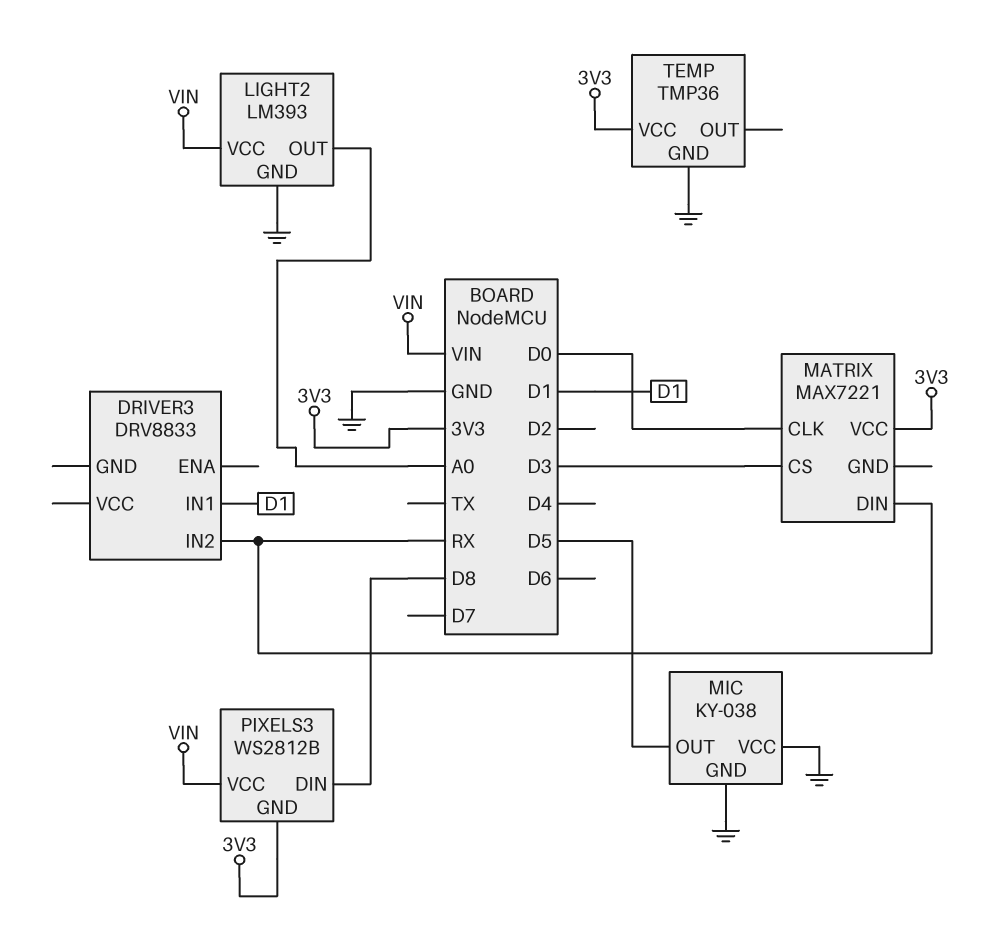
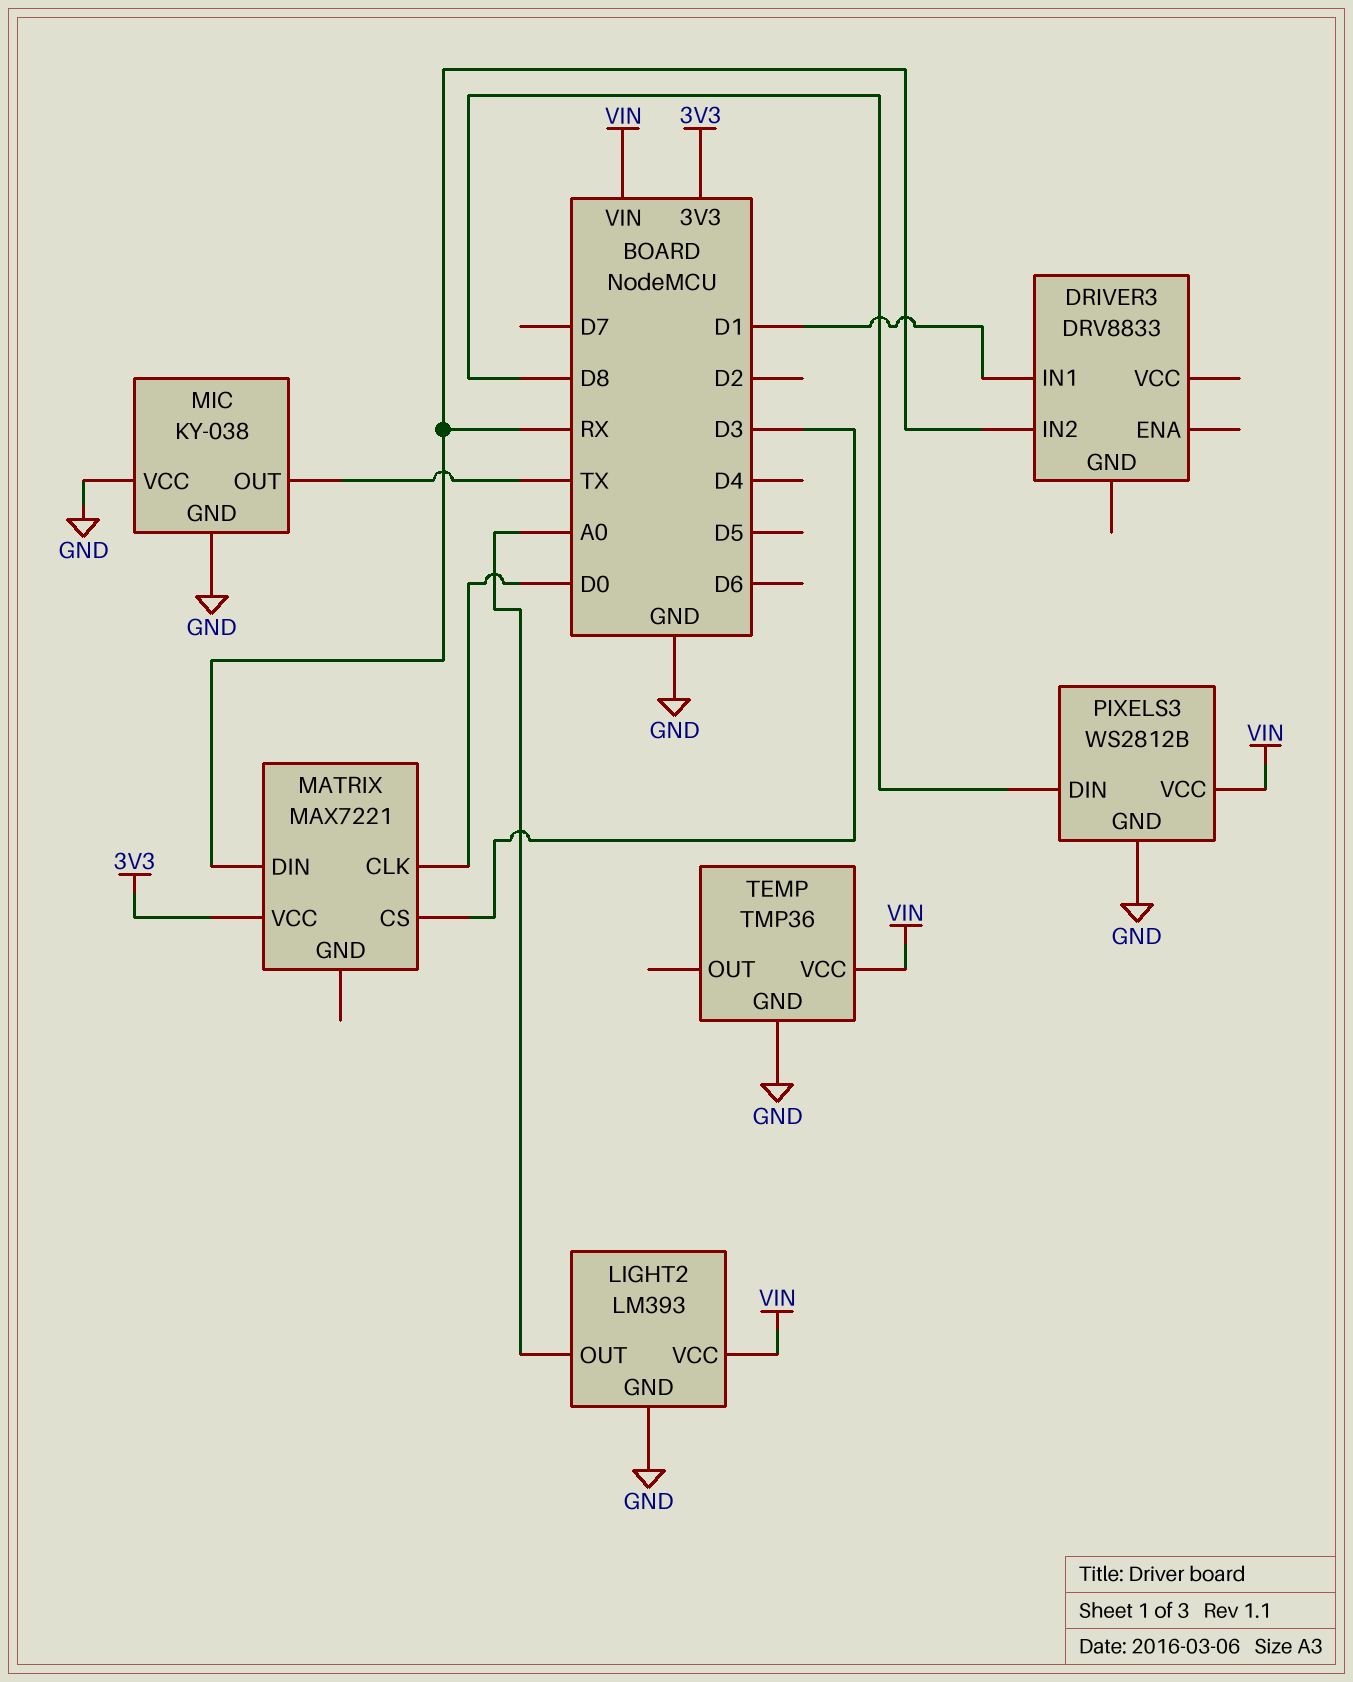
MIC pin OUT: D5 -> TX
PIXELS3 pin GND: 3V3 -> GND
TEMP pin VCC: 3V3 -> VIN

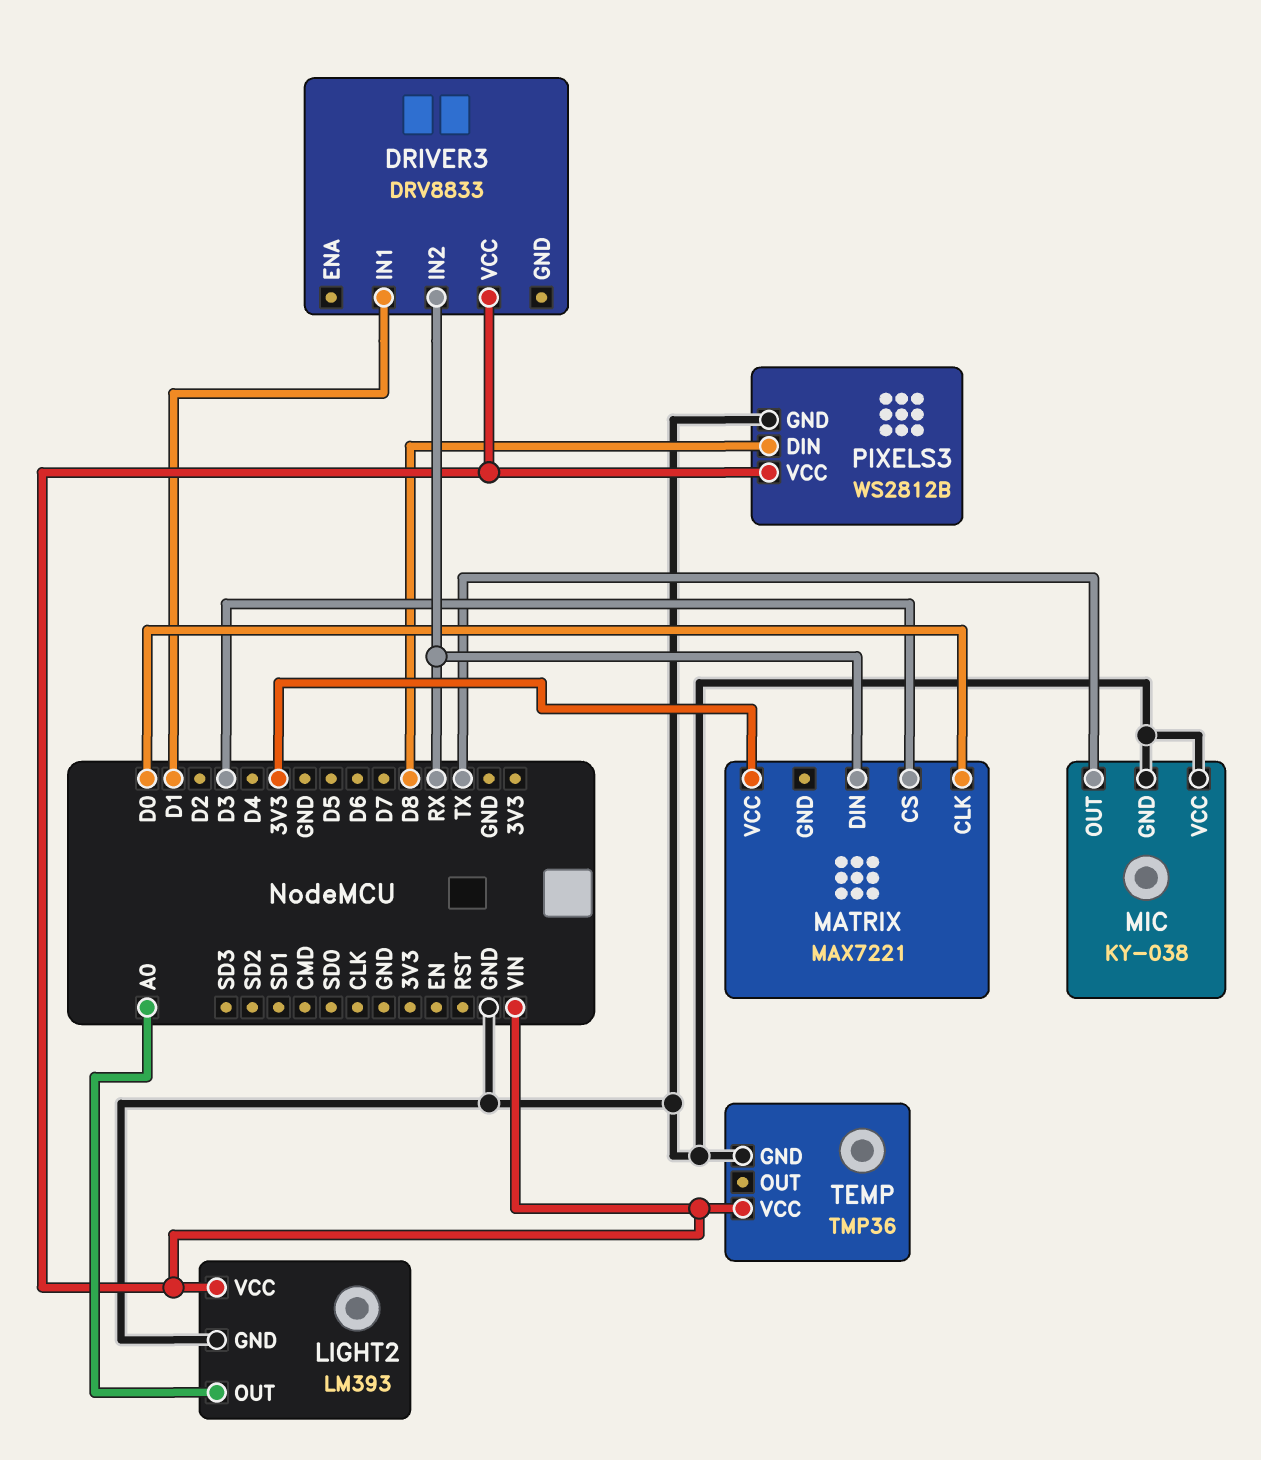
DRIVER3 pin VCC: none -> VIN

